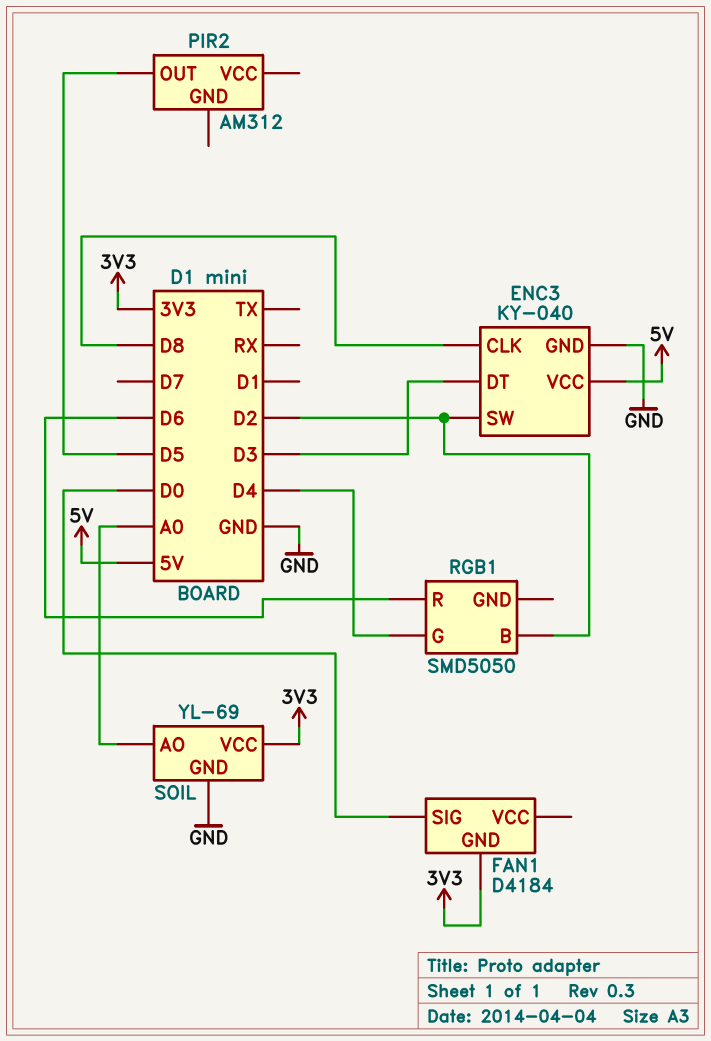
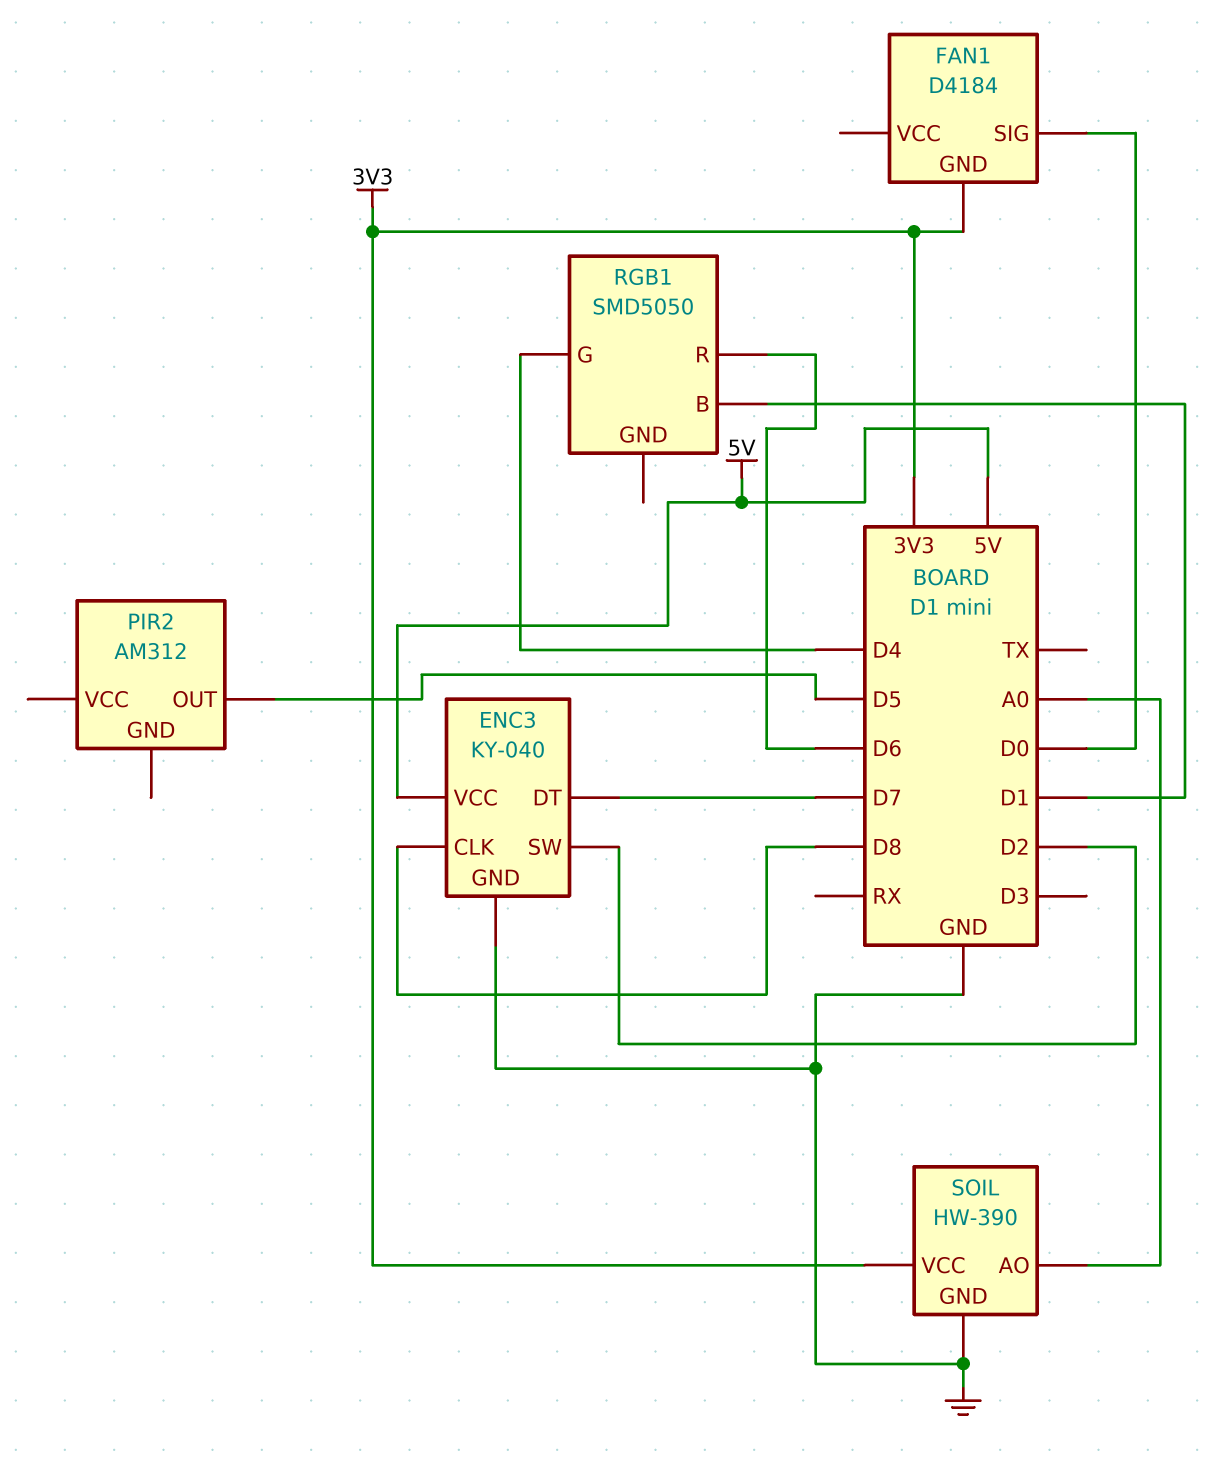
ENC3 pin DT: D3 -> D7
RGB1 pin B: D2 -> D1
SOIL: YL-69 -> HW-390

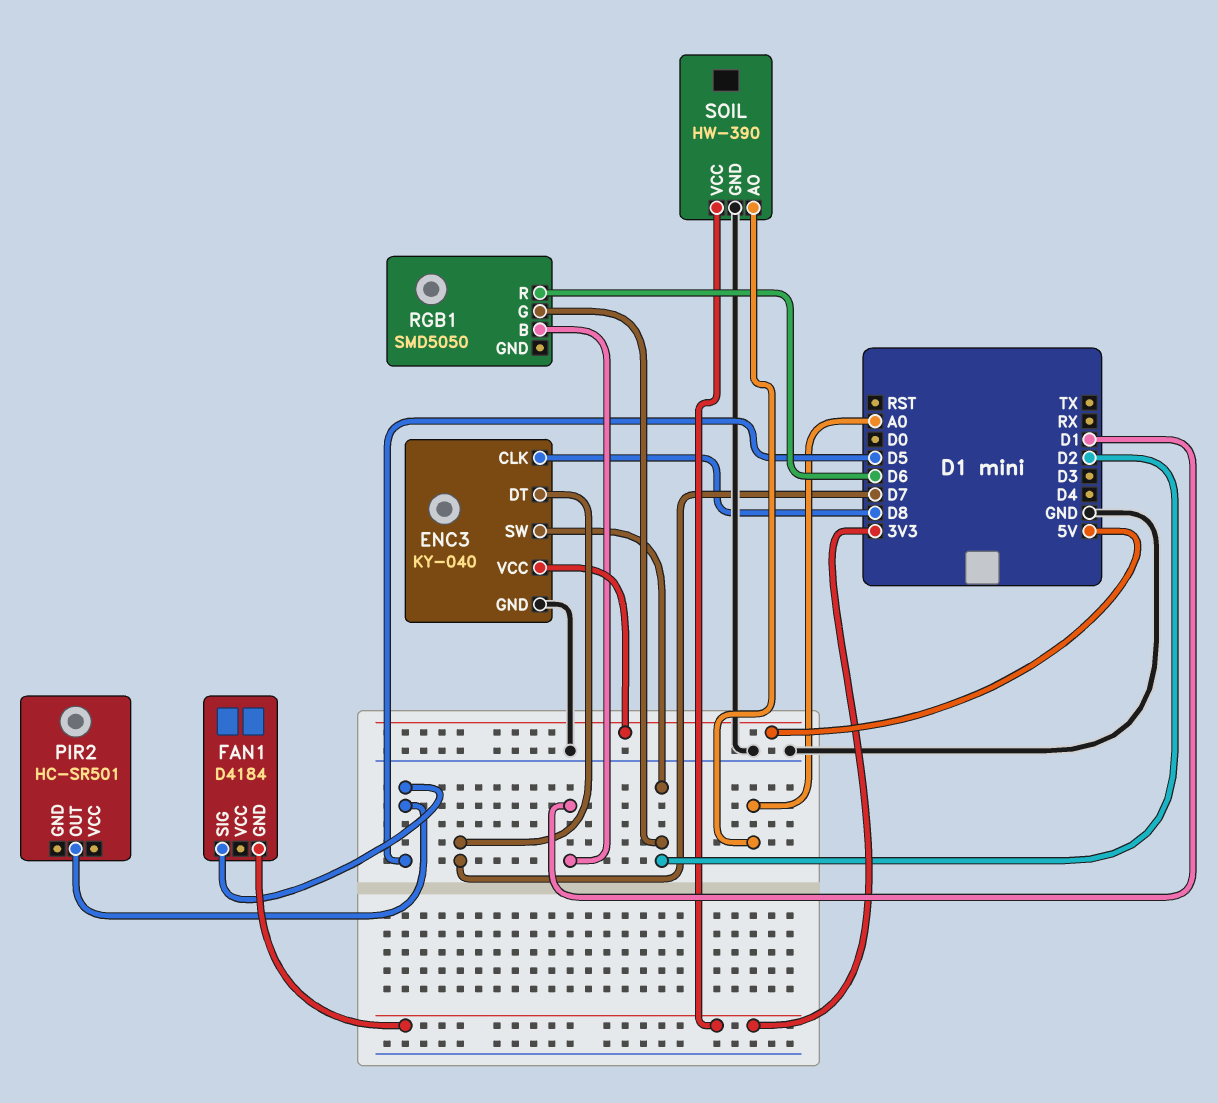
FAN1 pin SIG: D0 -> D5
PIR2: AM312 -> HC-SR501
RGB1 pin G: D4 -> D2

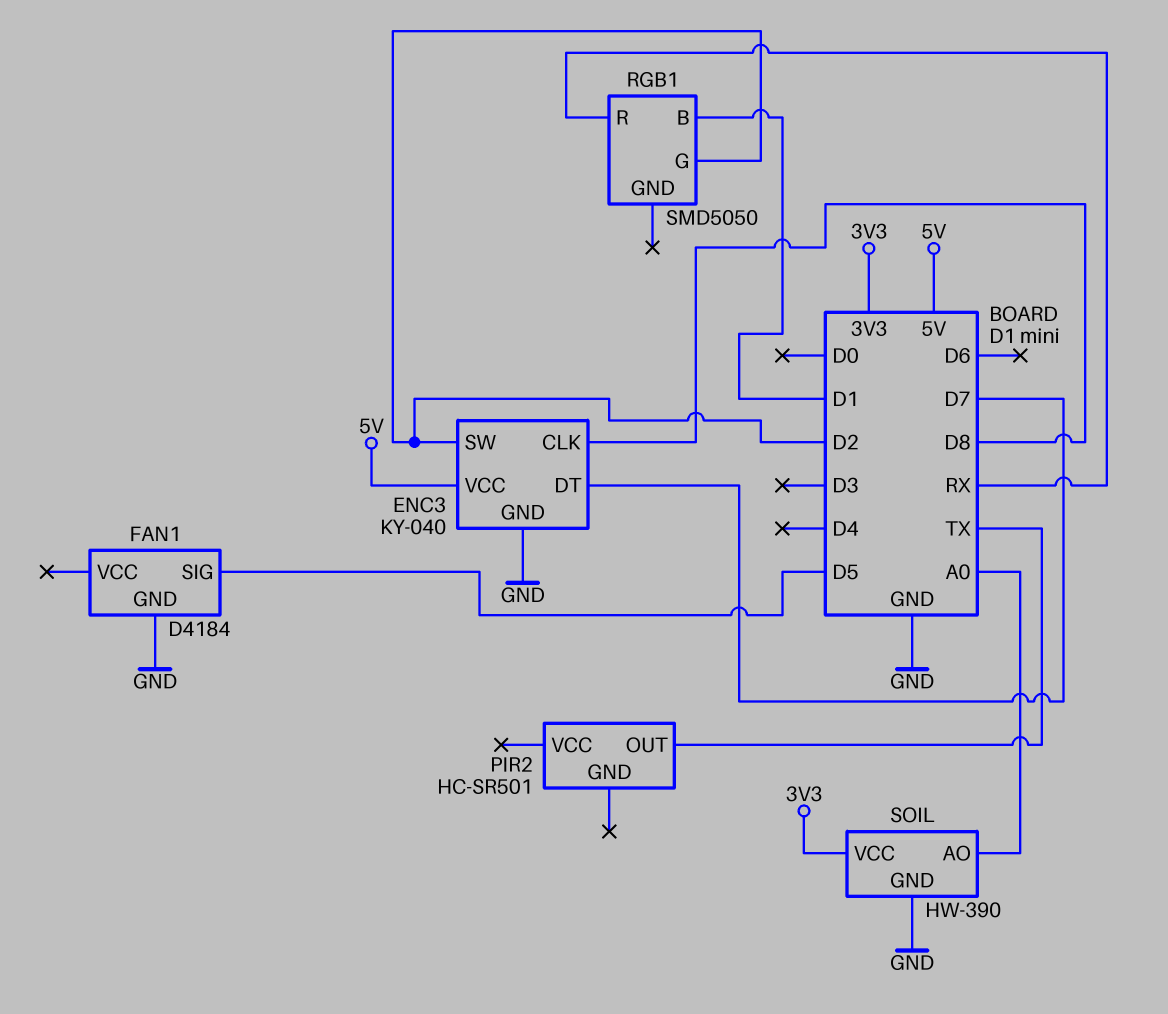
FAN1 pin GND: 3V3 -> GND
PIR2 pin OUT: D5 -> TX
RGB1 pin R: D6 -> RX

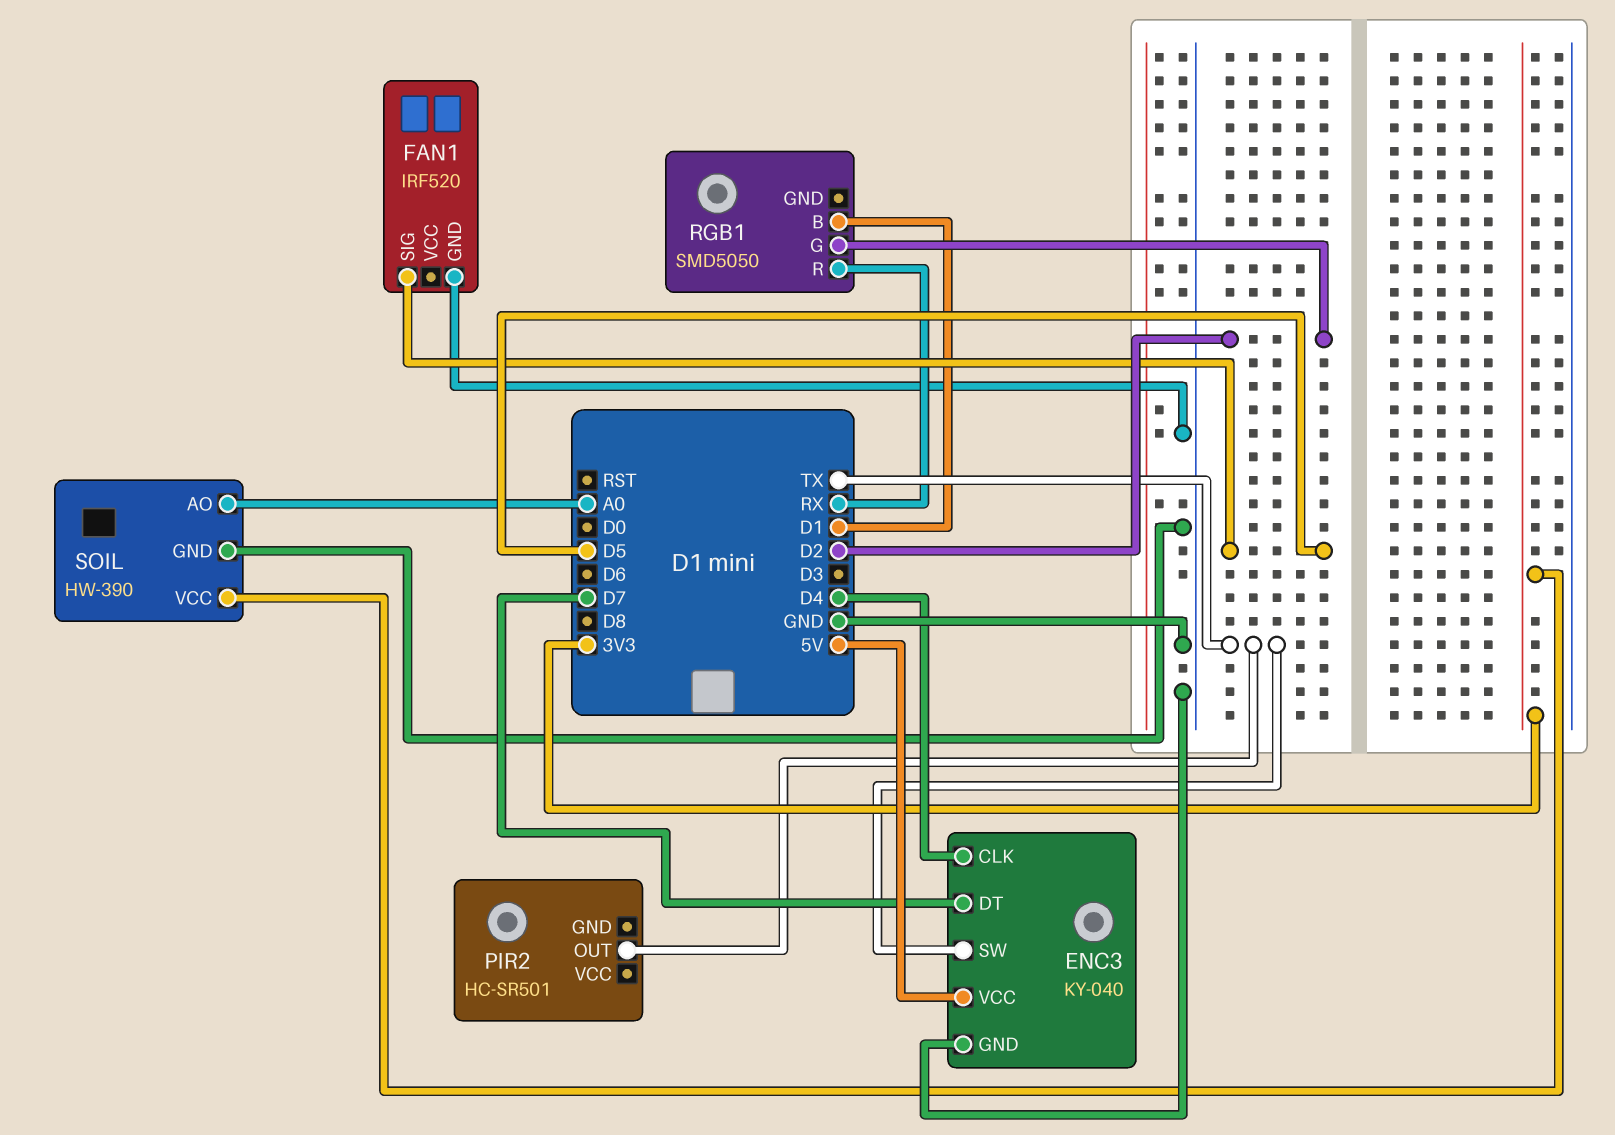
ENC3 pin CLK: D8 -> D4
ENC3 pin SW: D2 -> TX
FAN1: D4184 -> IRF520

